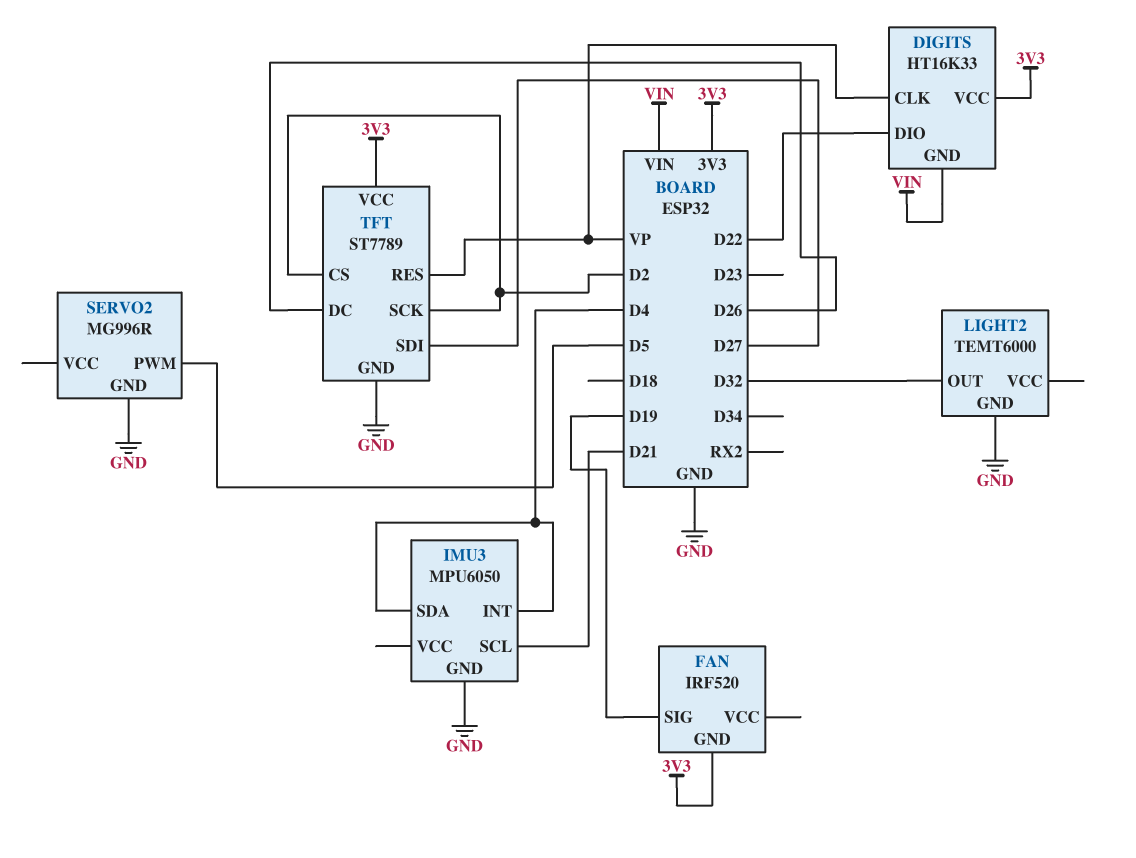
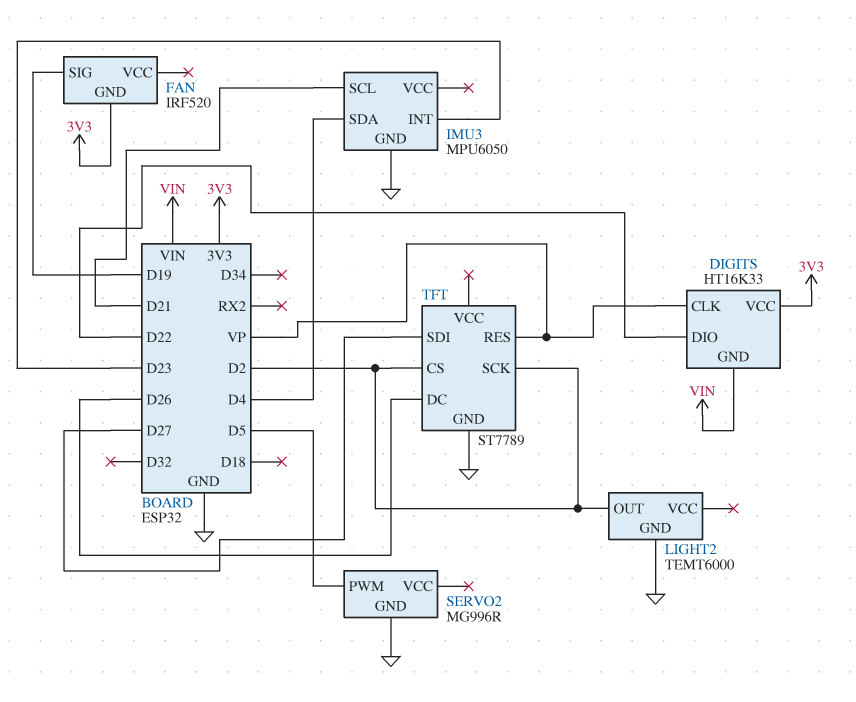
IMU3 pin INT: D4 -> D23
LIGHT2 pin OUT: D32 -> D2
TFT pin VCC: 3V3 -> none

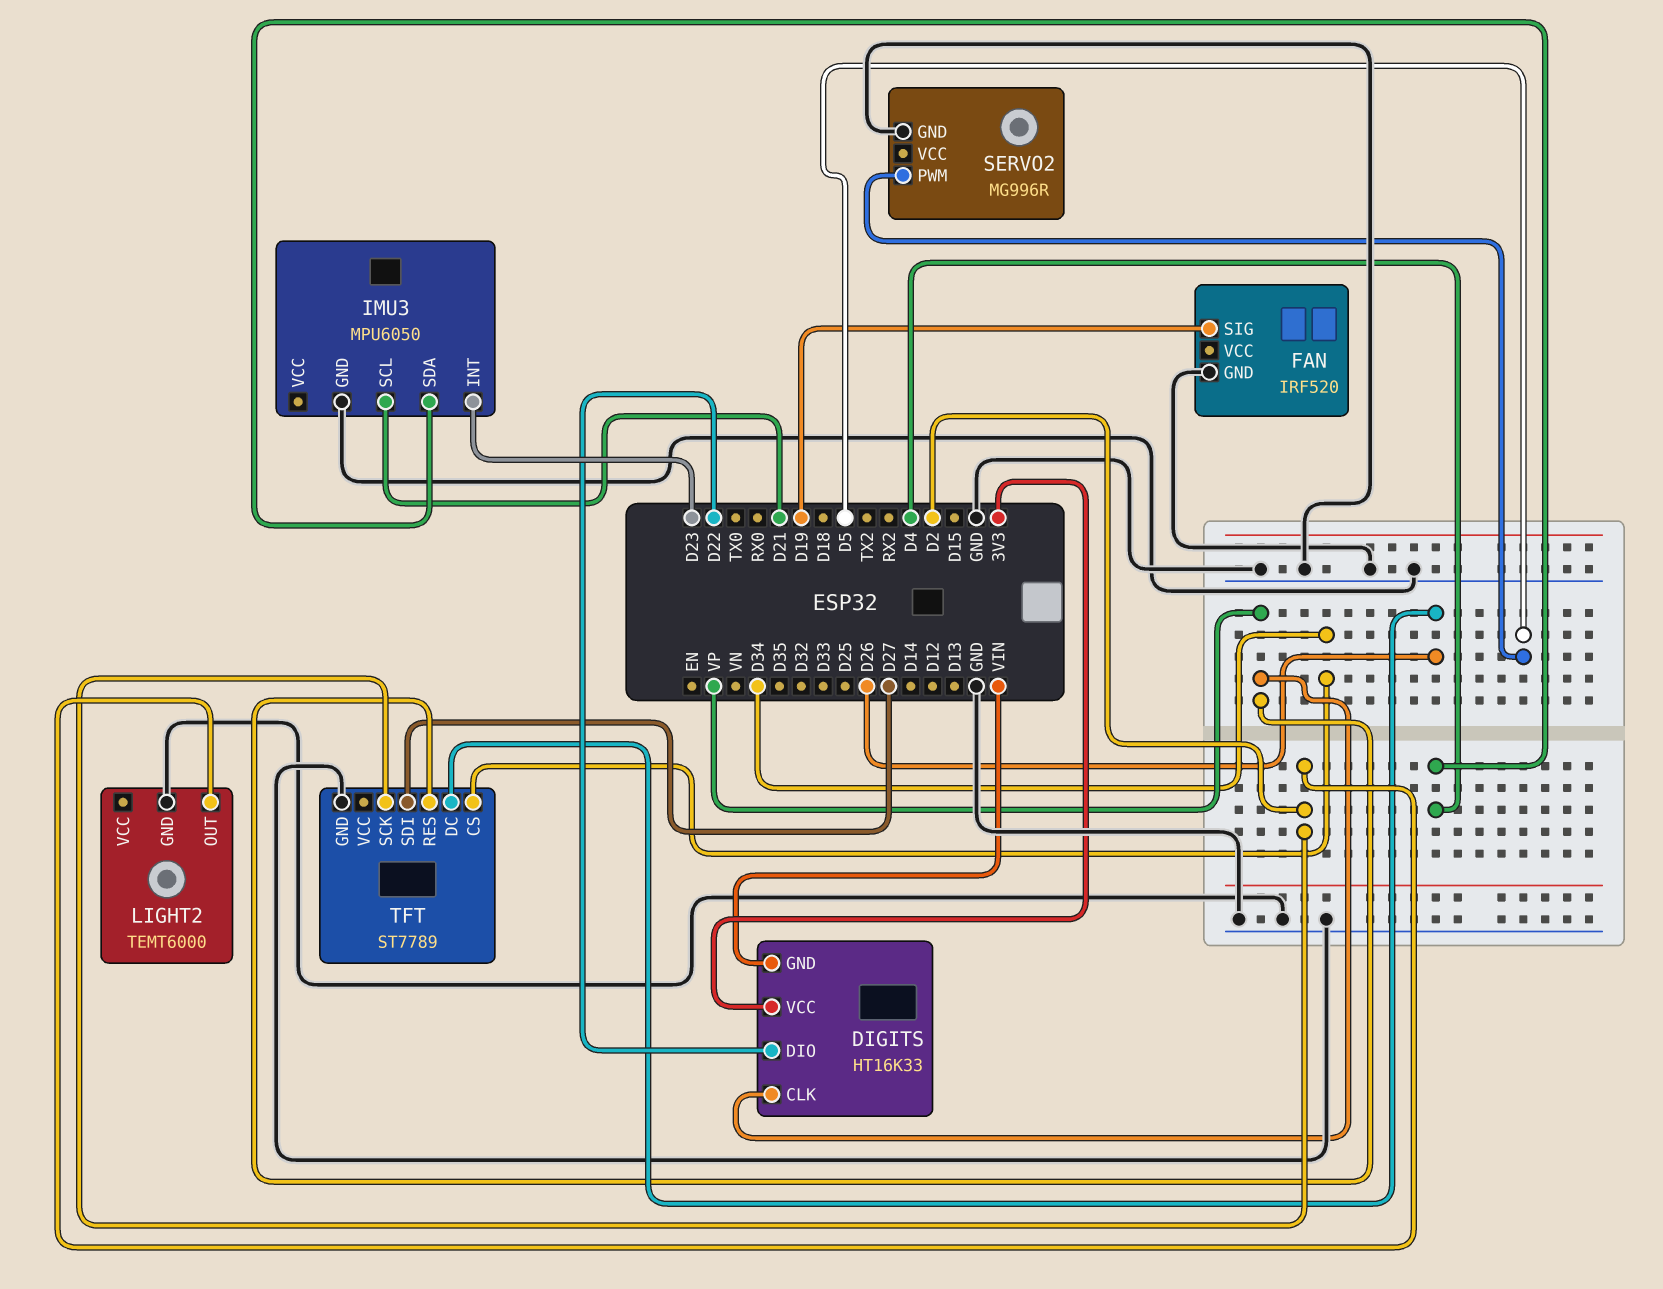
FAN pin GND: 3V3 -> GND
TFT pin CS: D2 -> D34

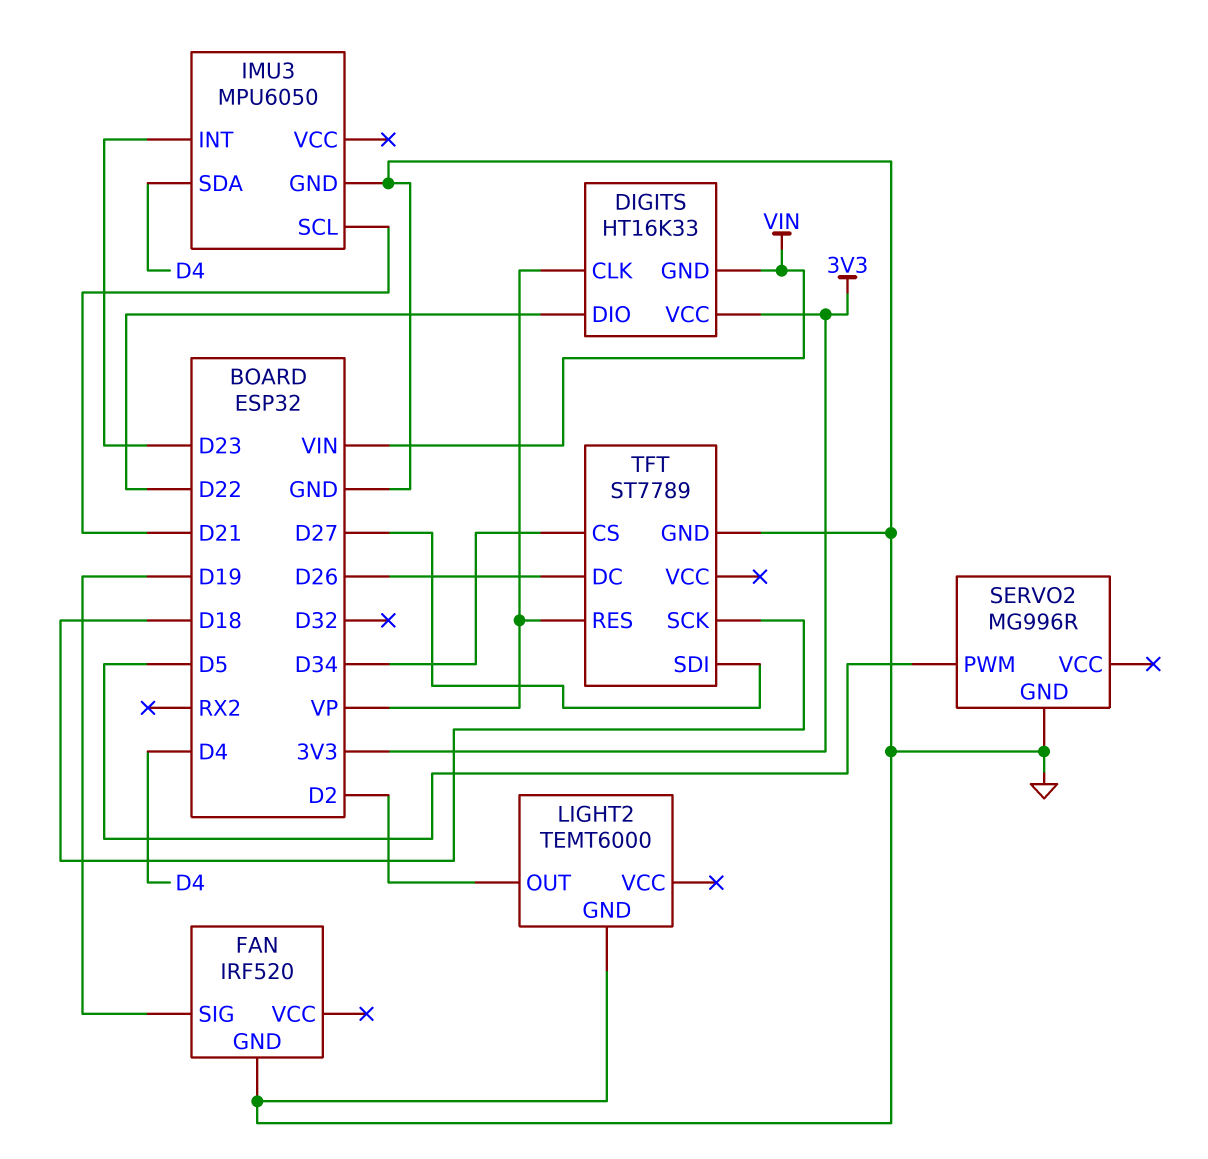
TFT pin SCK: D2 -> D18

